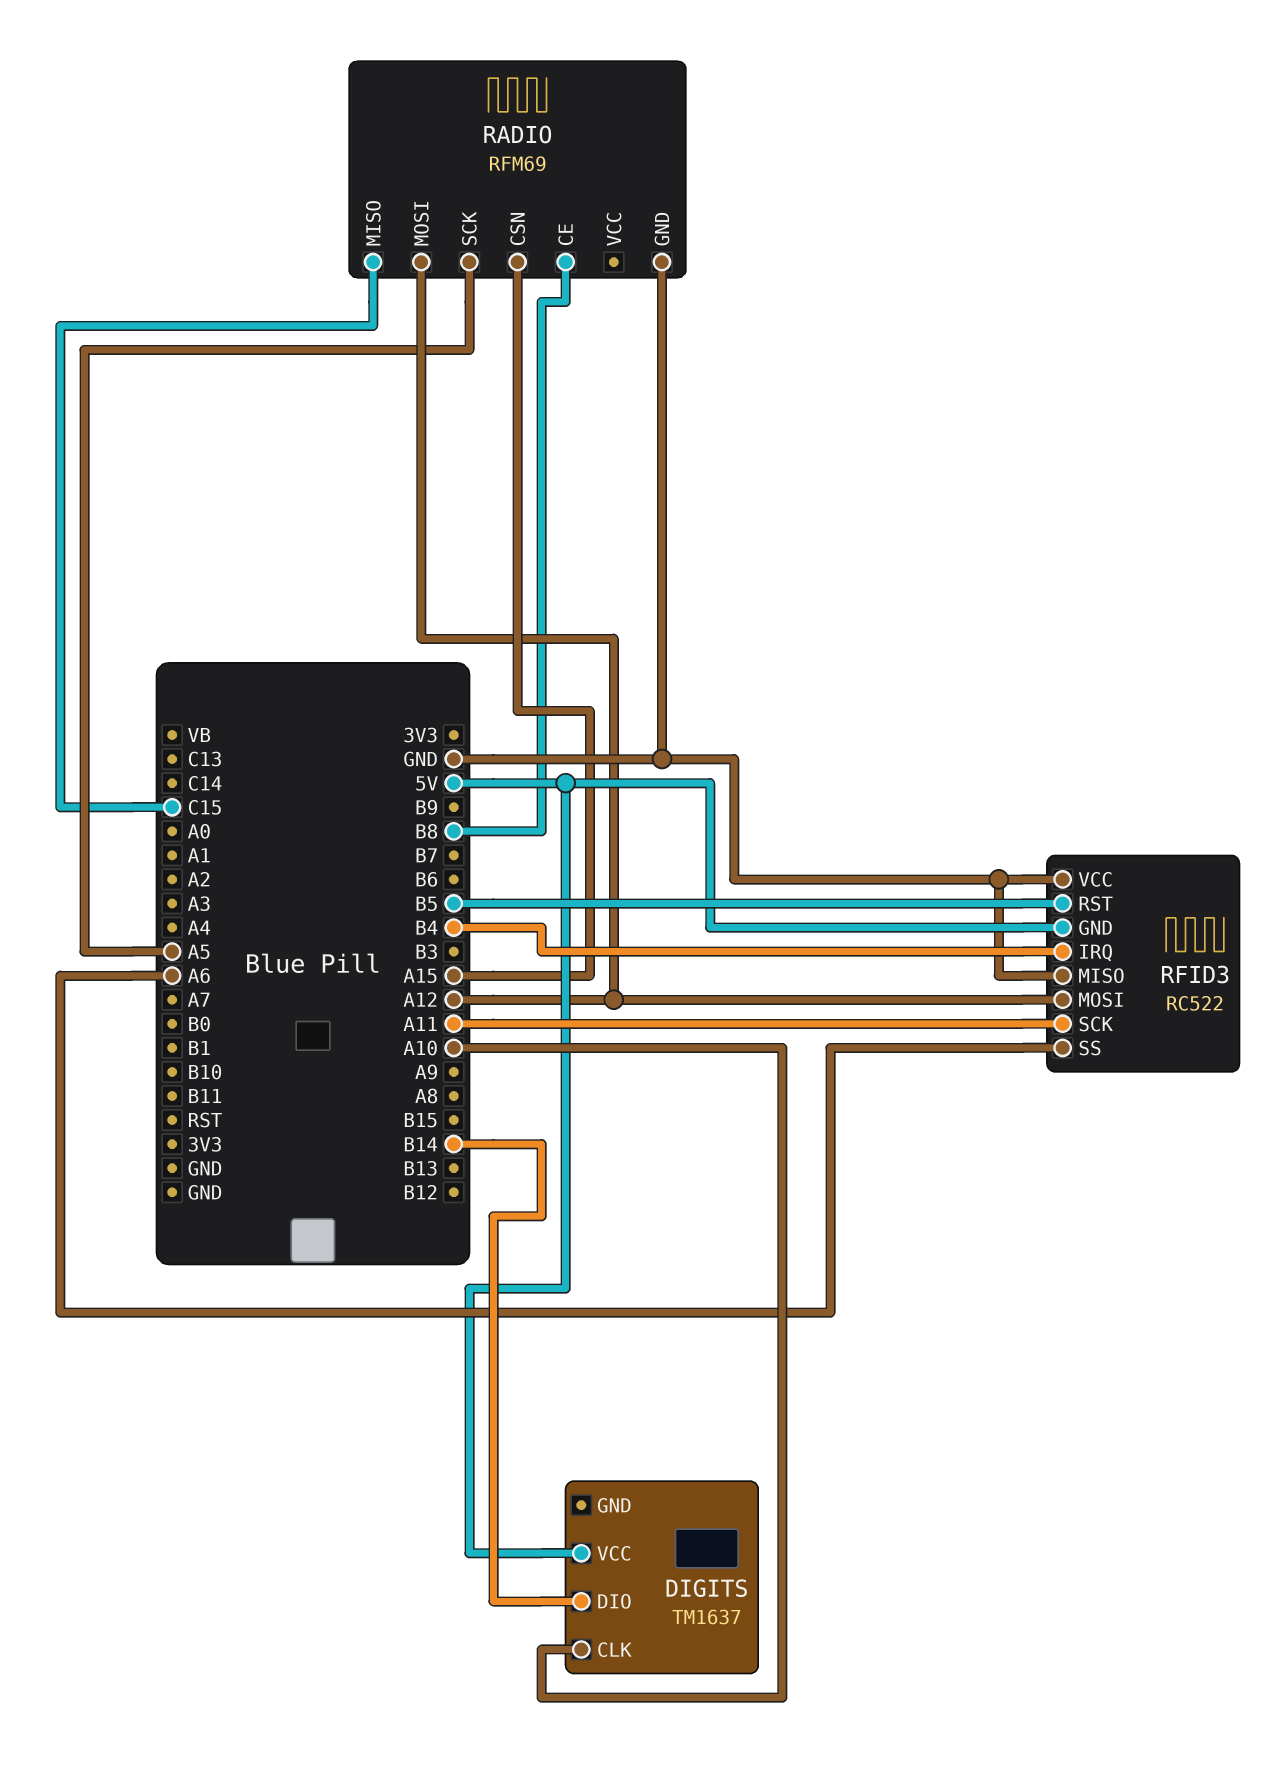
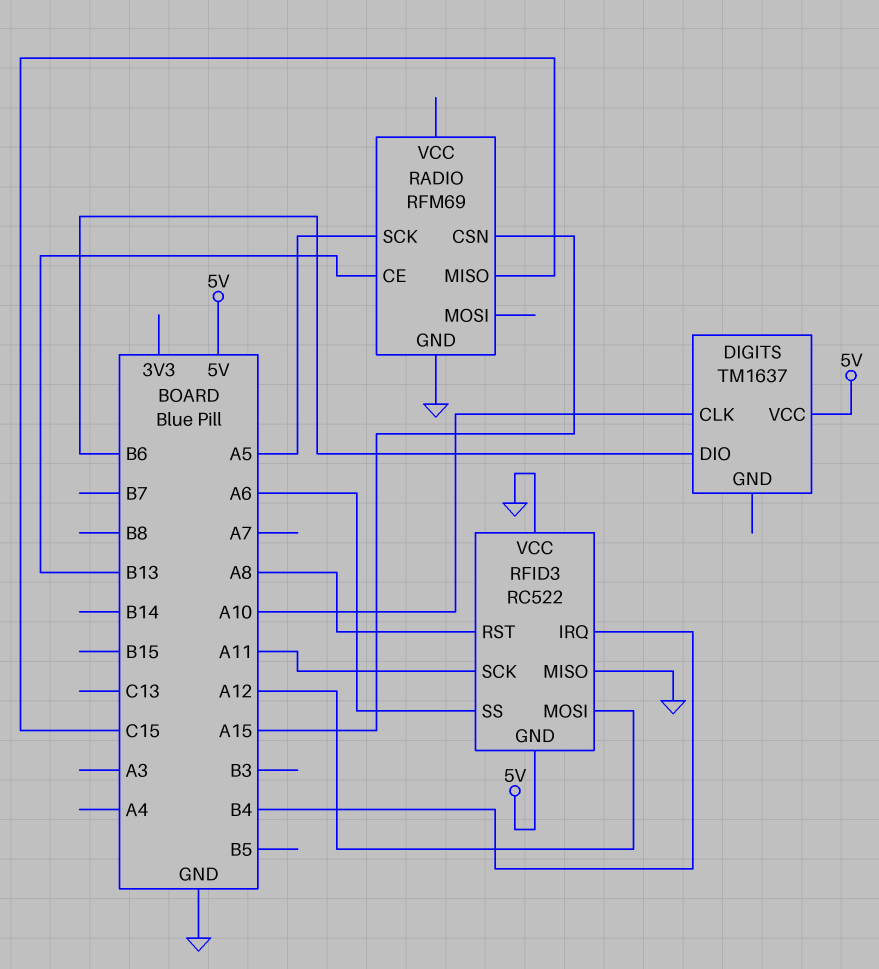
DIGITS pin DIO: B14 -> B6
RADIO pin CE: B8 -> B13
RADIO pin MOSI: A12 -> none
RFID3 pin RST: B5 -> A8

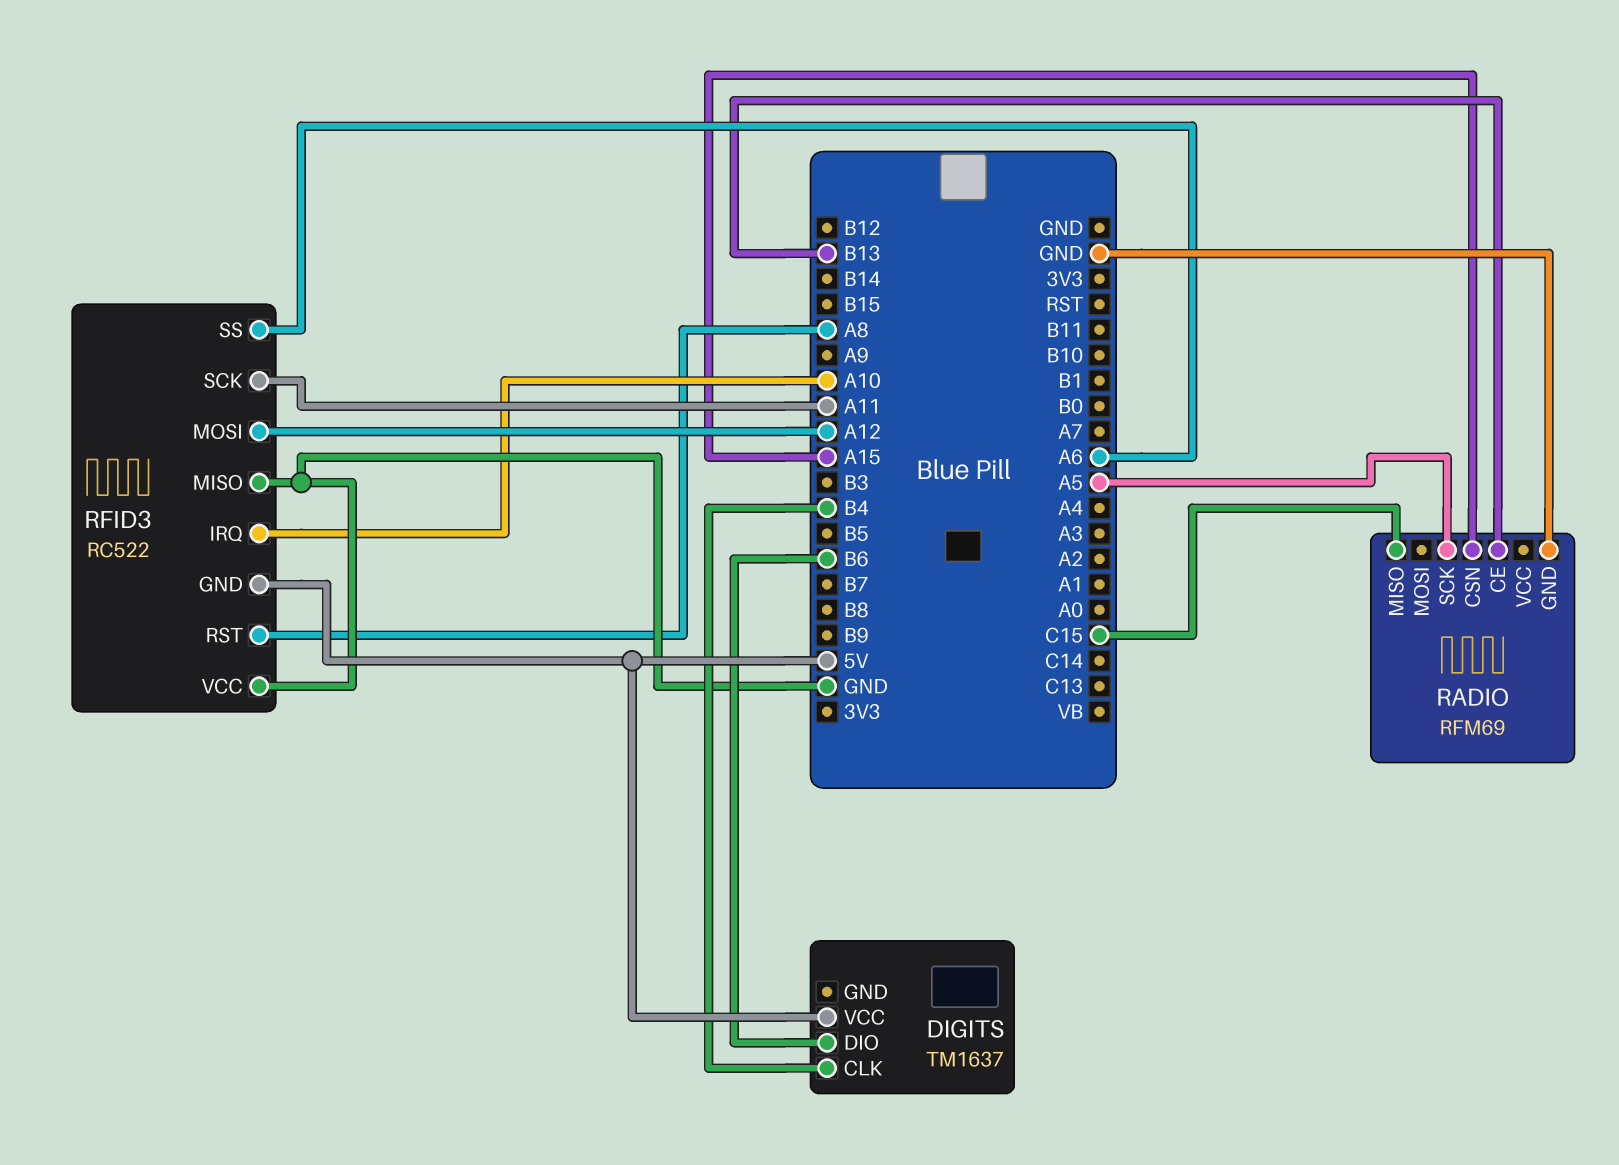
DIGITS pin CLK: A10 -> B4
RFID3 pin IRQ: B4 -> A10

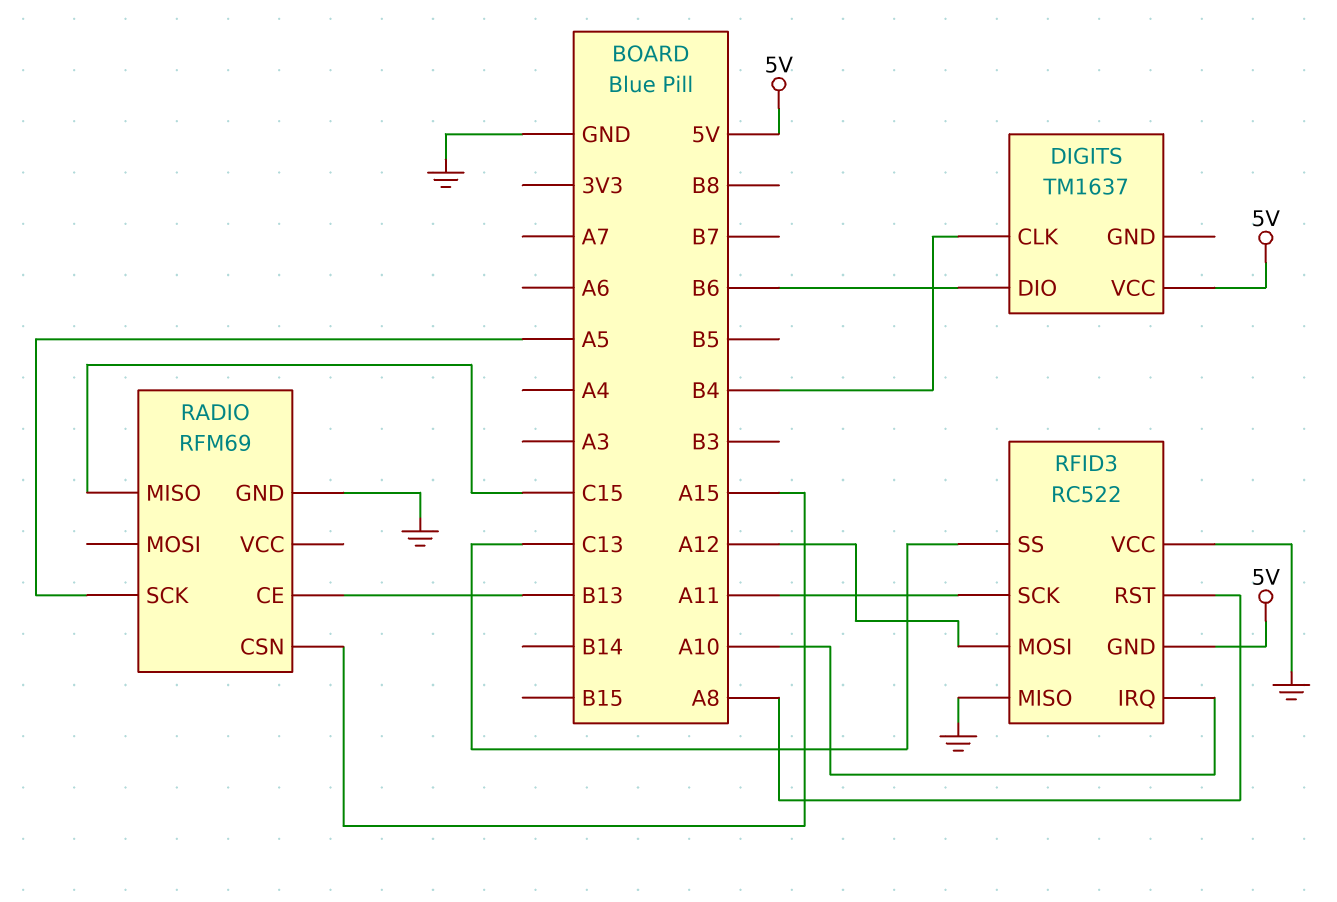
RFID3 pin SS: A6 -> C13

